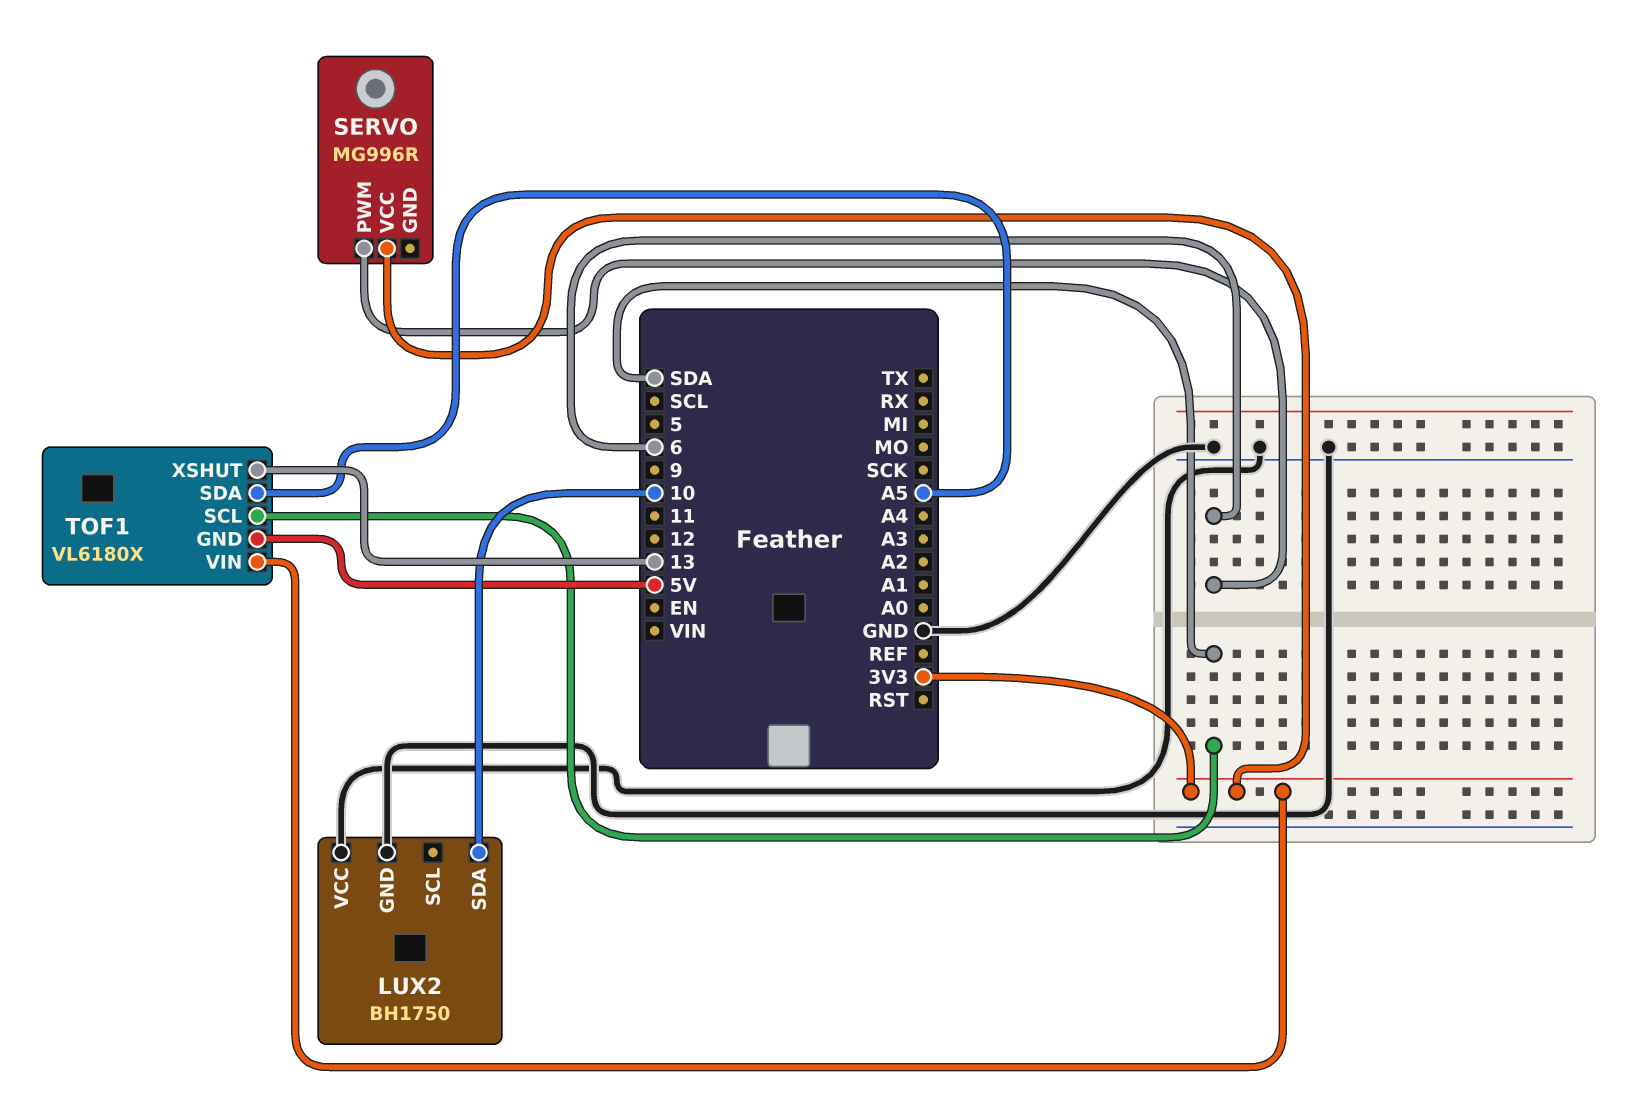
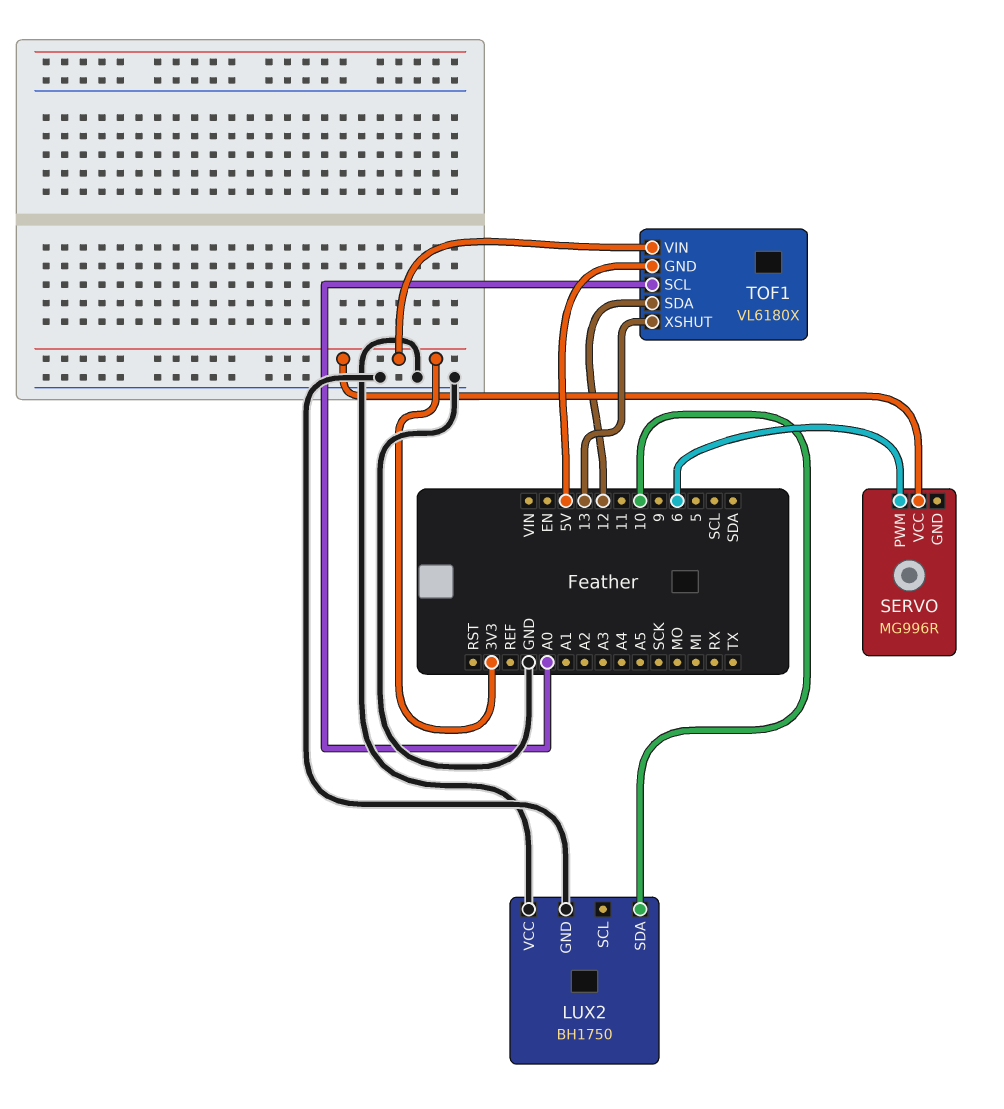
TOF1 pin SCL: SDA -> A0
TOF1 pin SDA: A5 -> 12

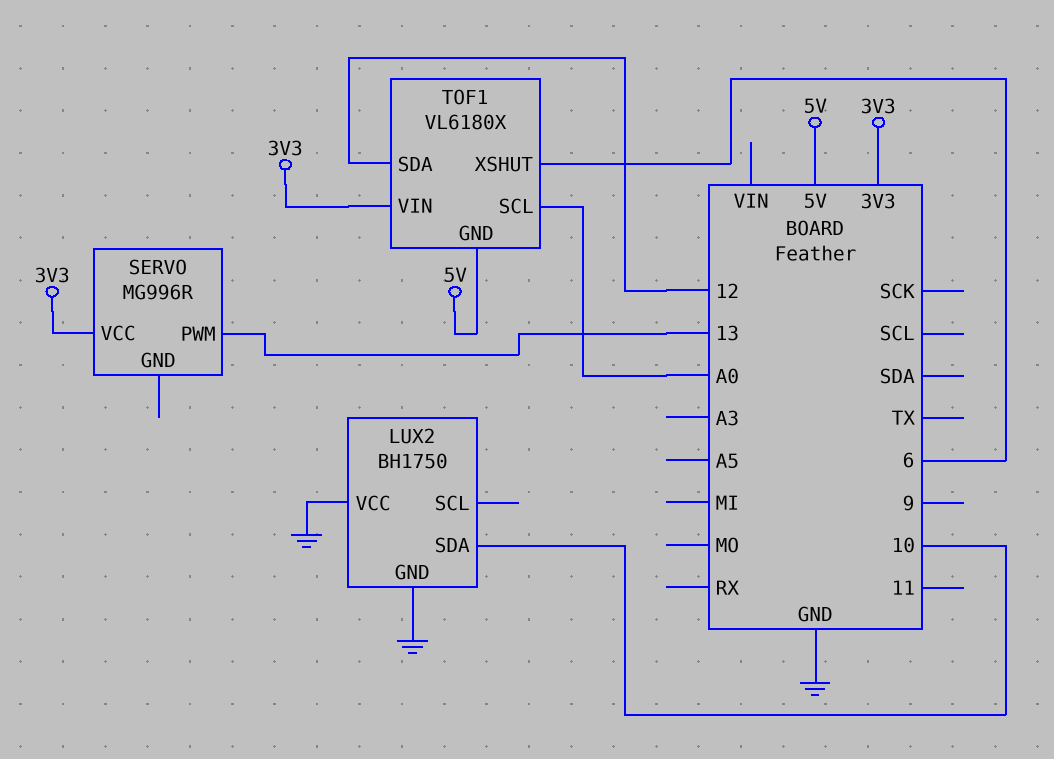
SERVO pin PWM: 6 -> 13
TOF1 pin XSHUT: 13 -> 6

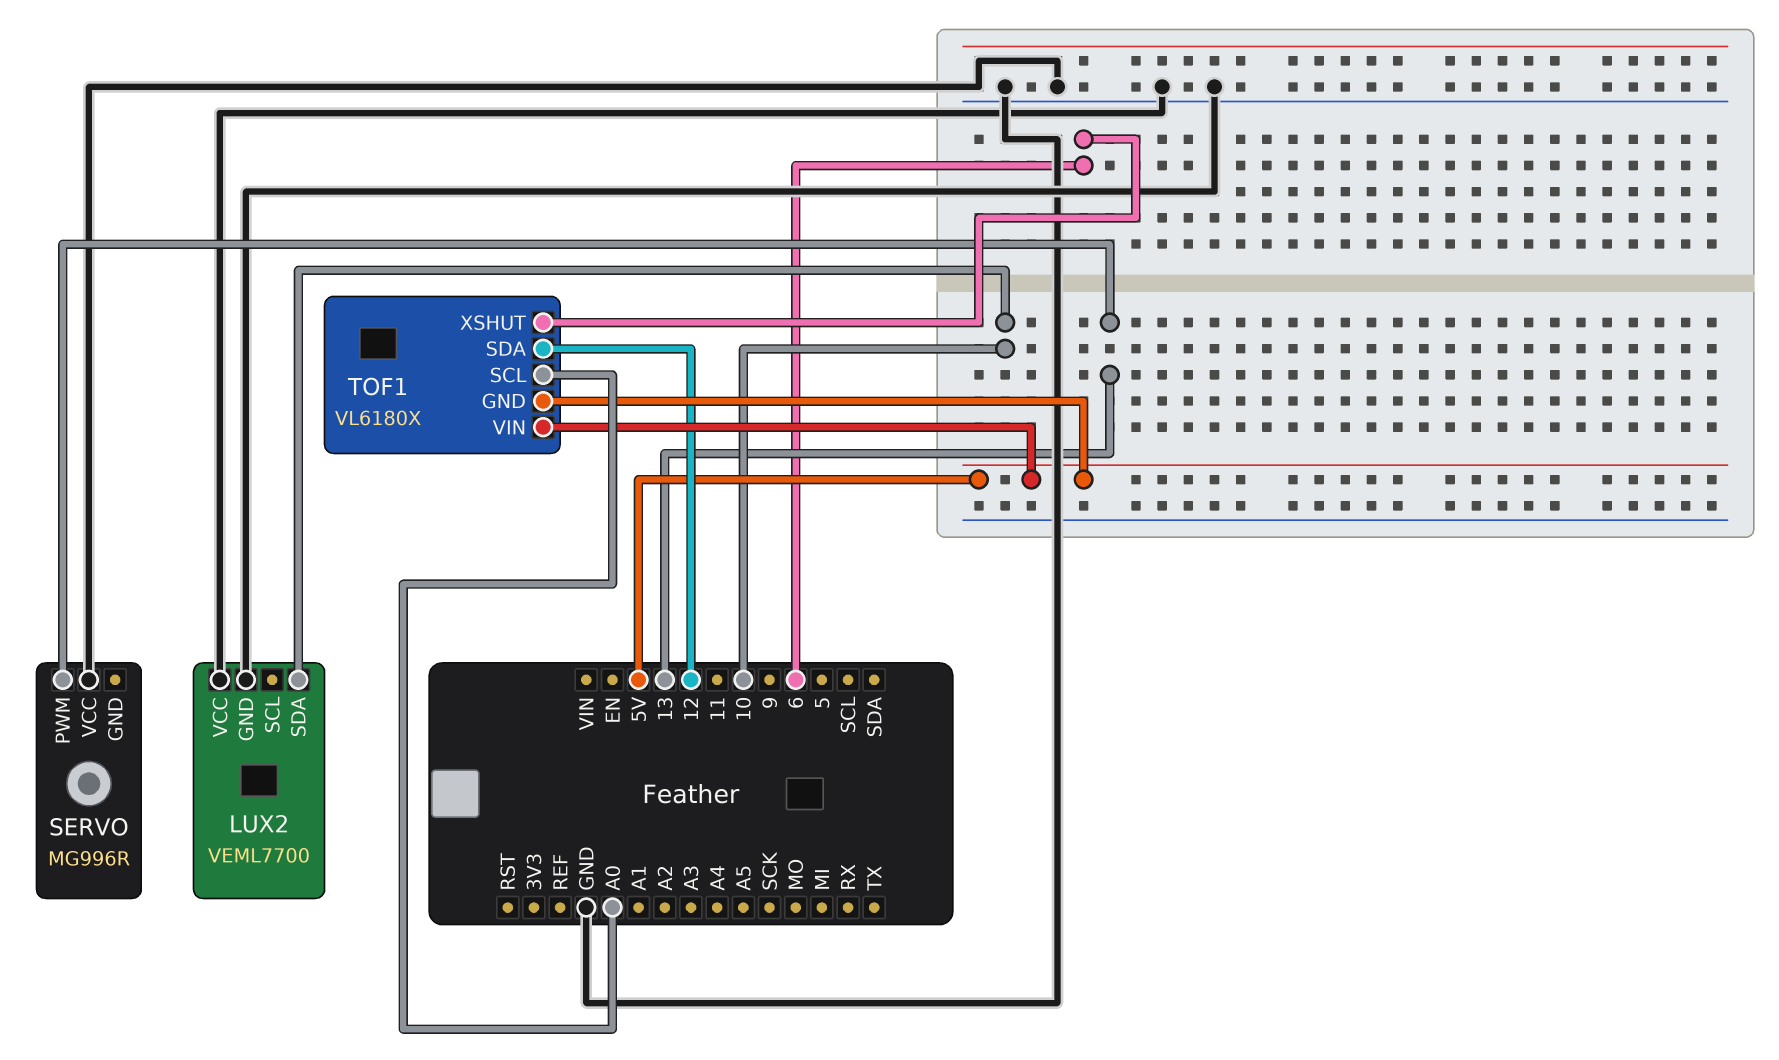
LUX2: BH1750 -> VEML7700
SERVO pin VCC: 3V3 -> GND
TOF1 pin VIN: 3V3 -> 5V

